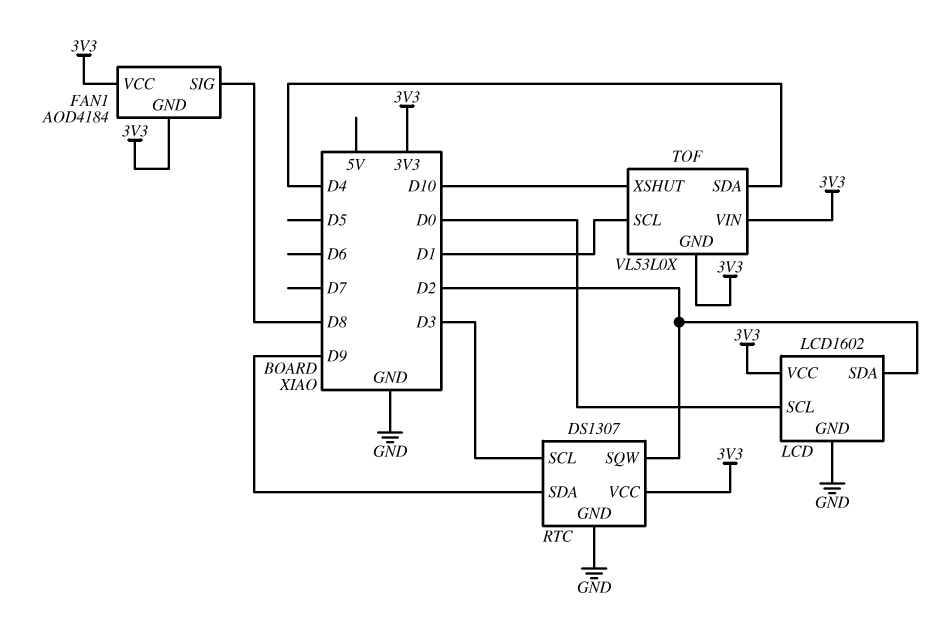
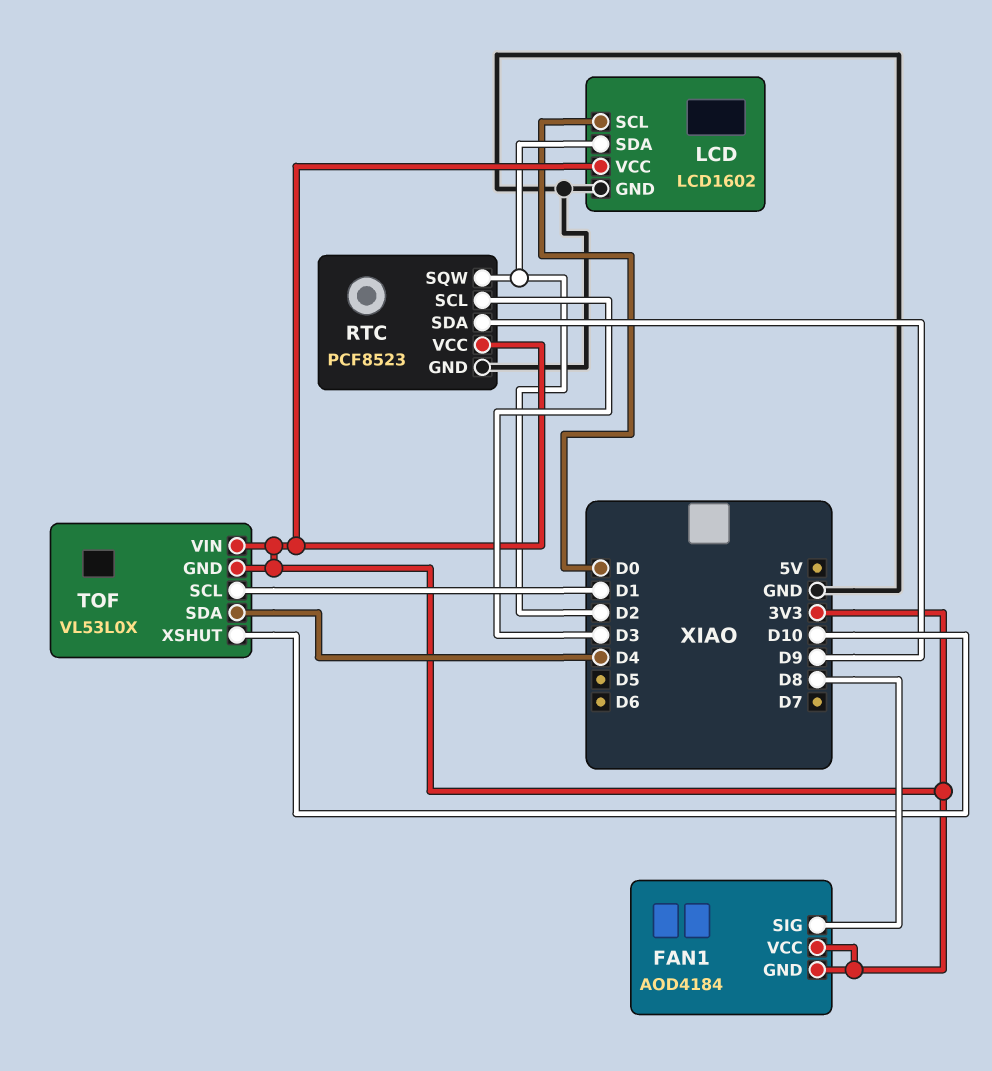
RTC: DS1307 -> PCF8523

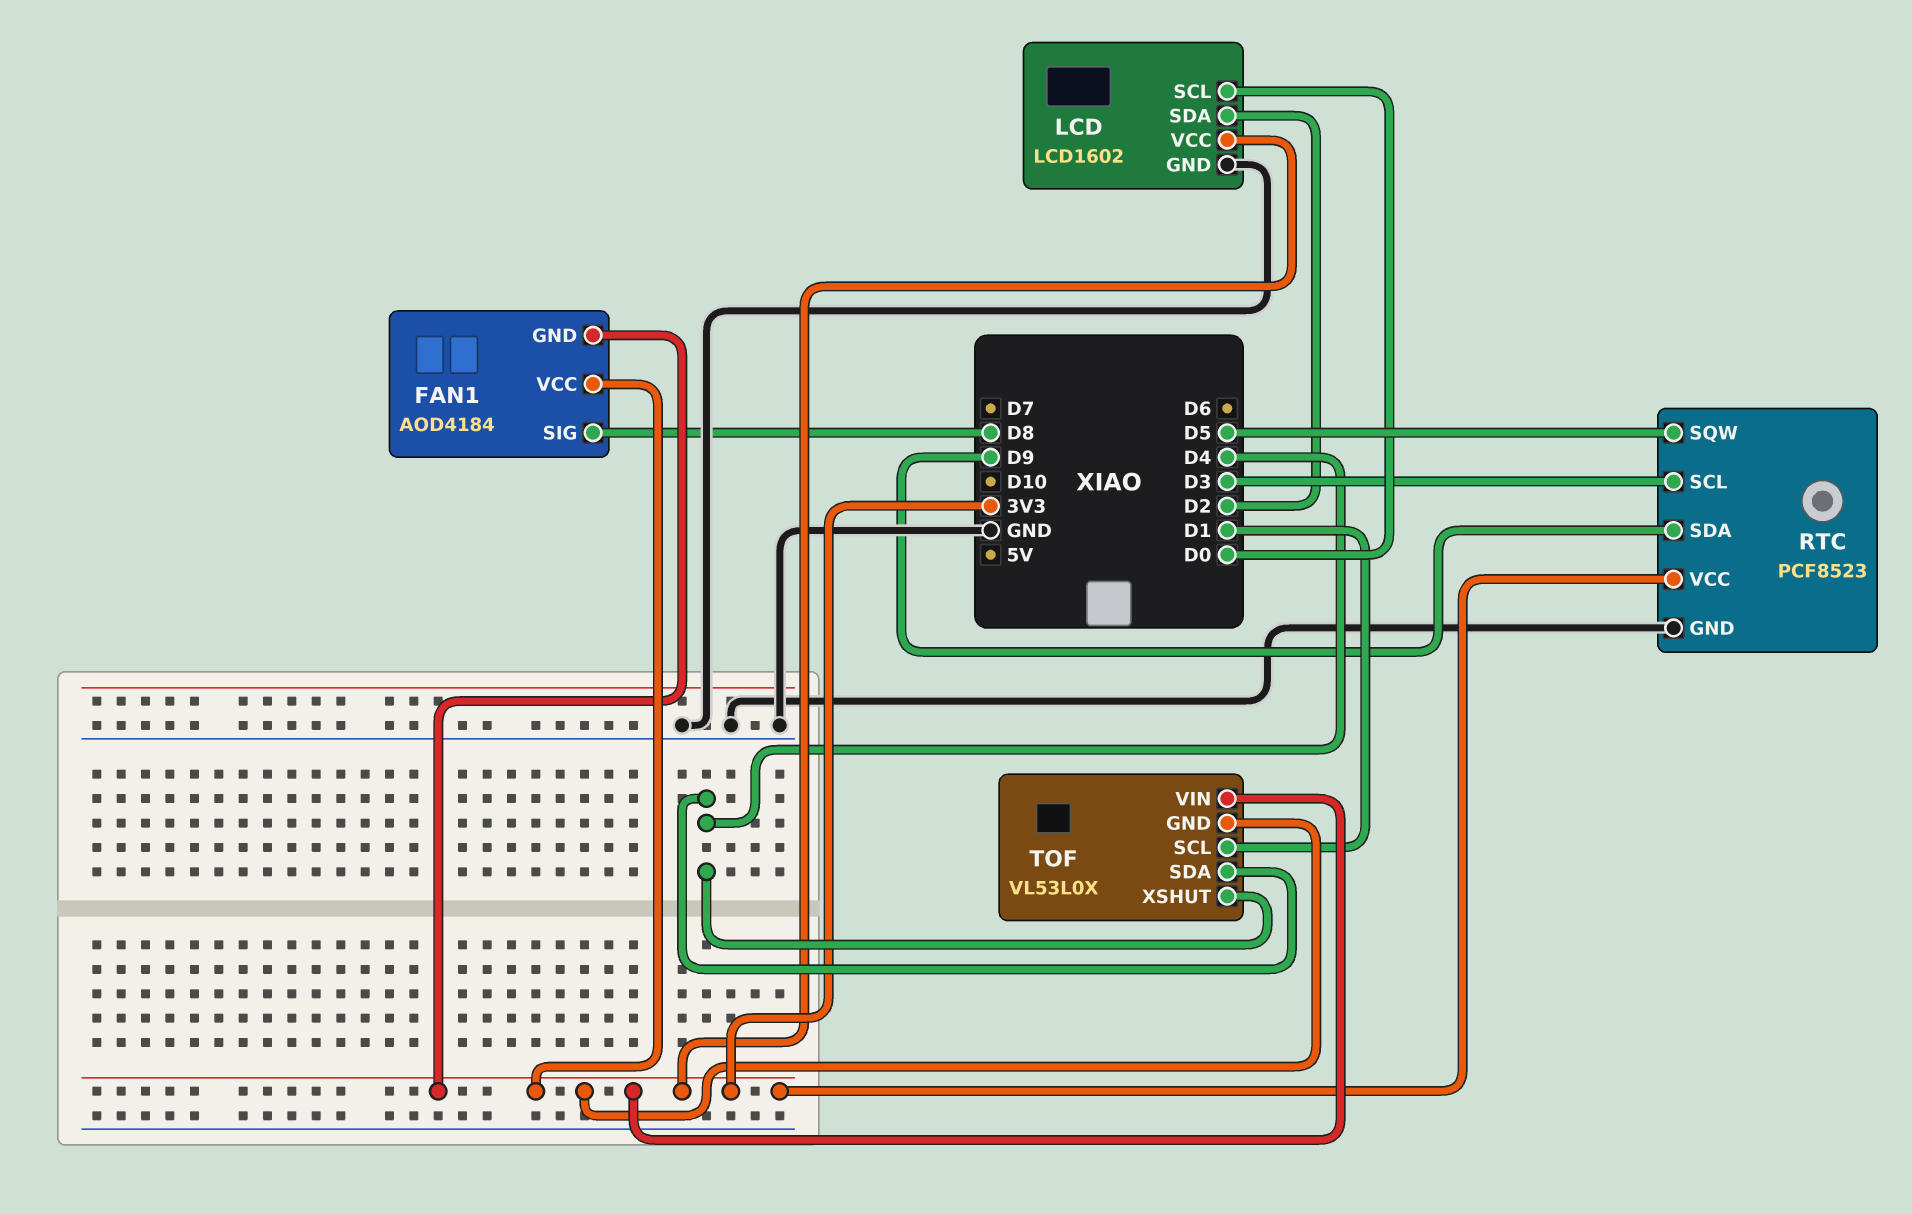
RTC pin SQW: D2 -> D5
TOF pin XSHUT: D10 -> D4

